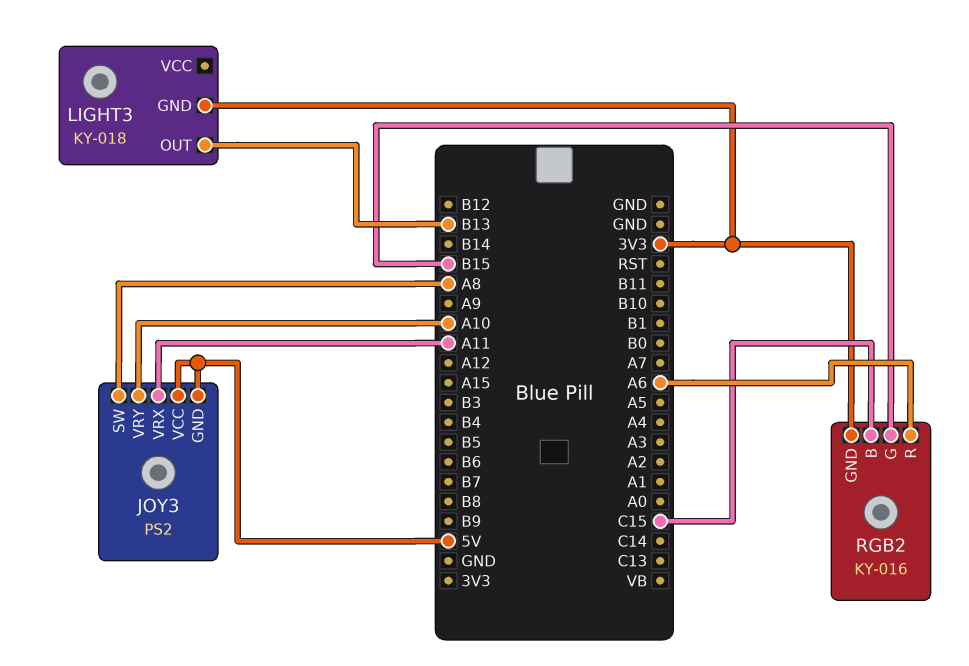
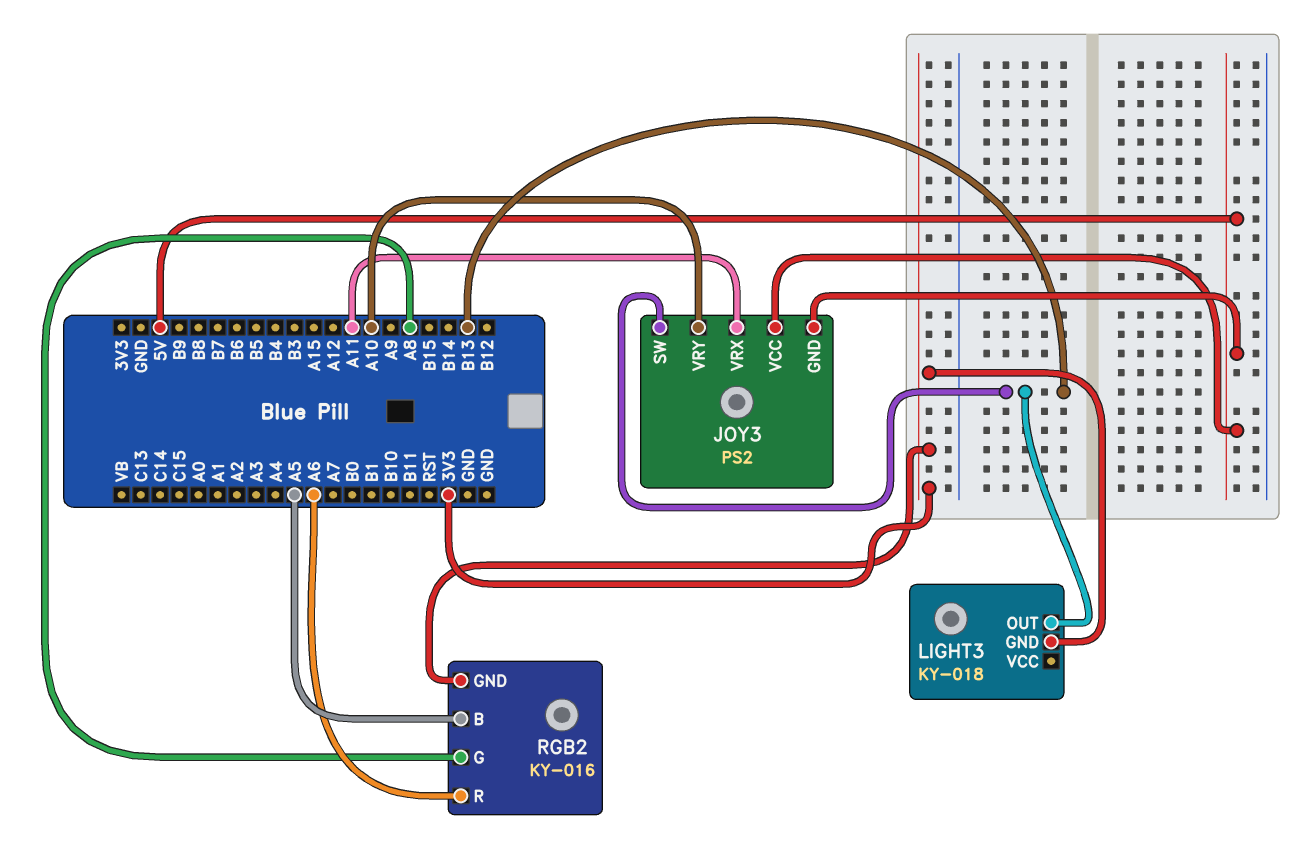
JOY3 pin SW: A8 -> B13
RGB2 pin B: C15 -> A5
RGB2 pin G: B15 -> A8

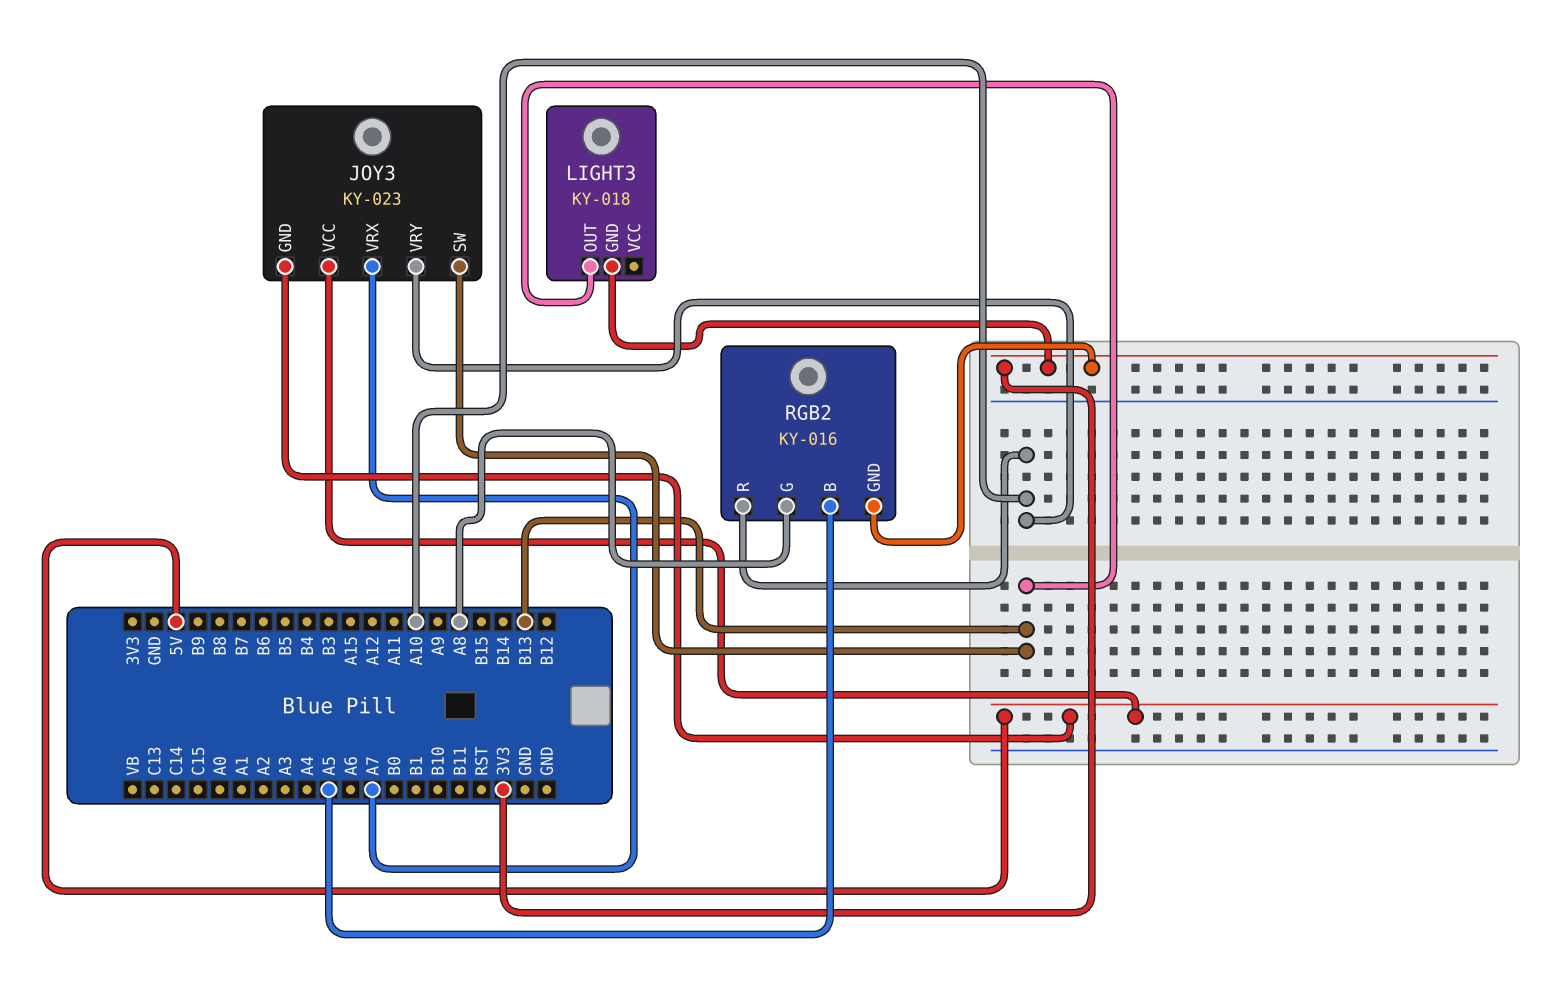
JOY3: PS2 -> KY-023
JOY3 pin VRX: A11 -> A7
RGB2 pin R: A6 -> A10

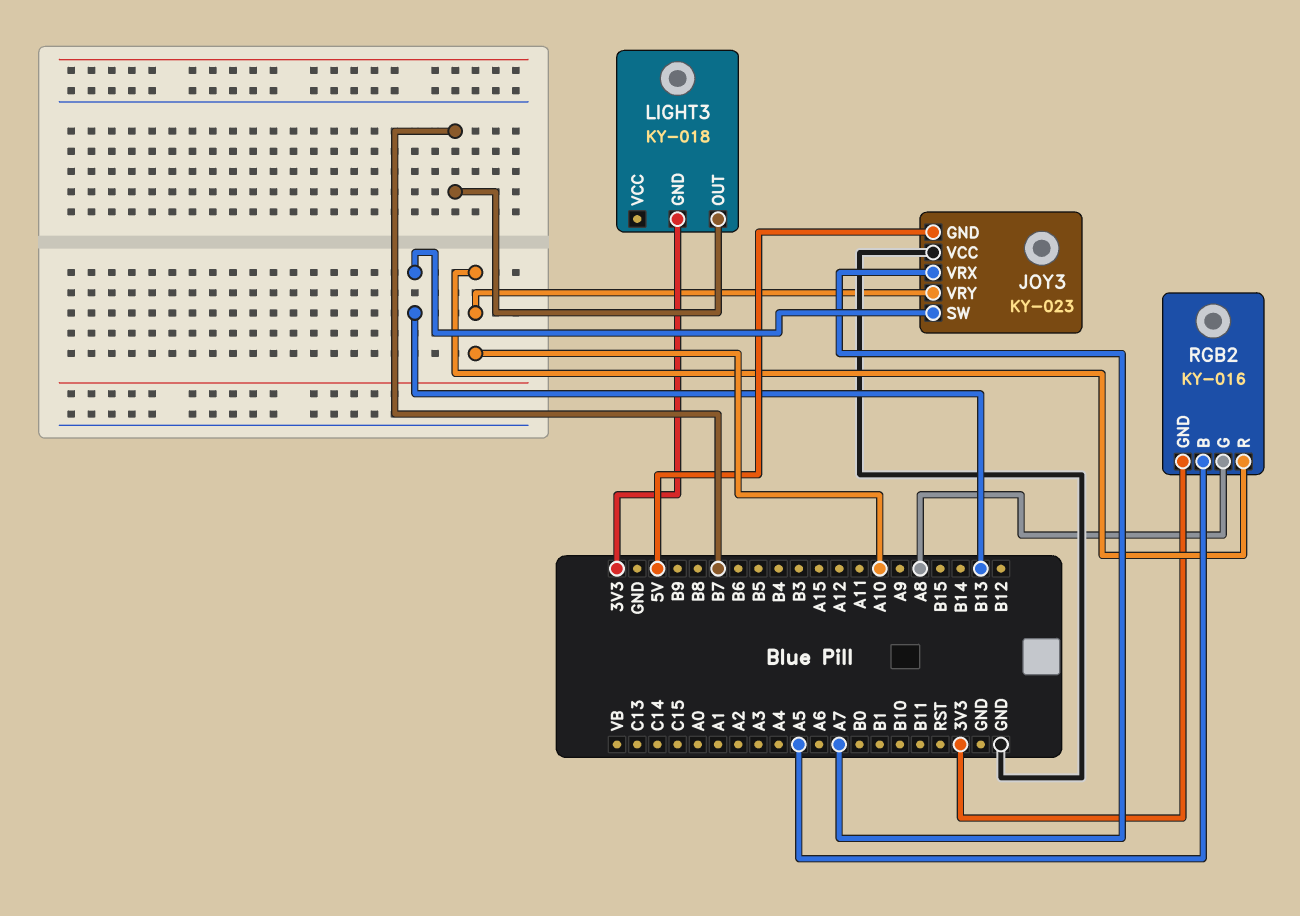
JOY3 pin VCC: 5V -> GND
LIGHT3 pin OUT: B13 -> B7

